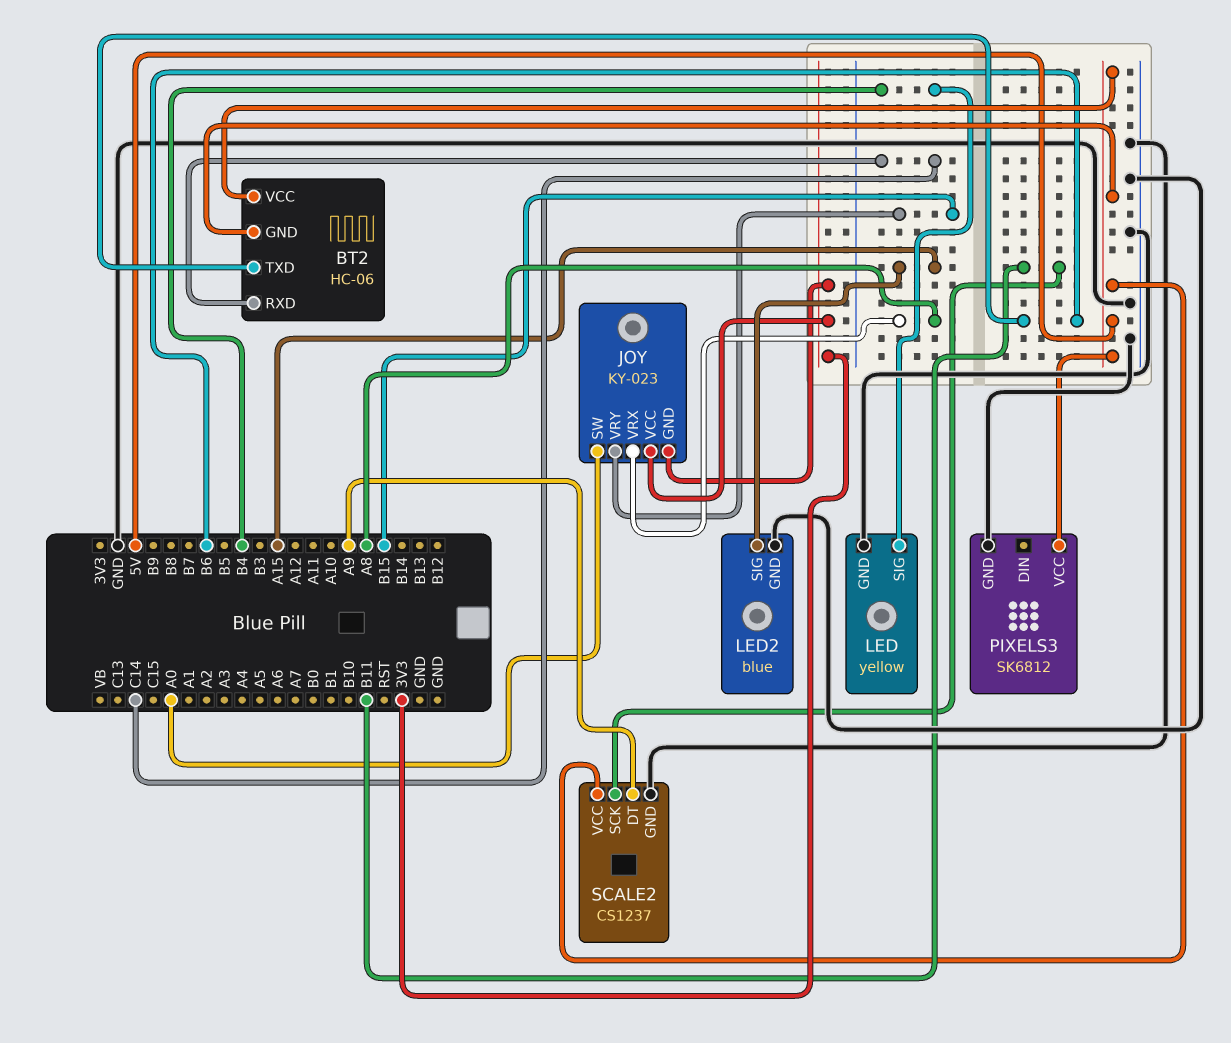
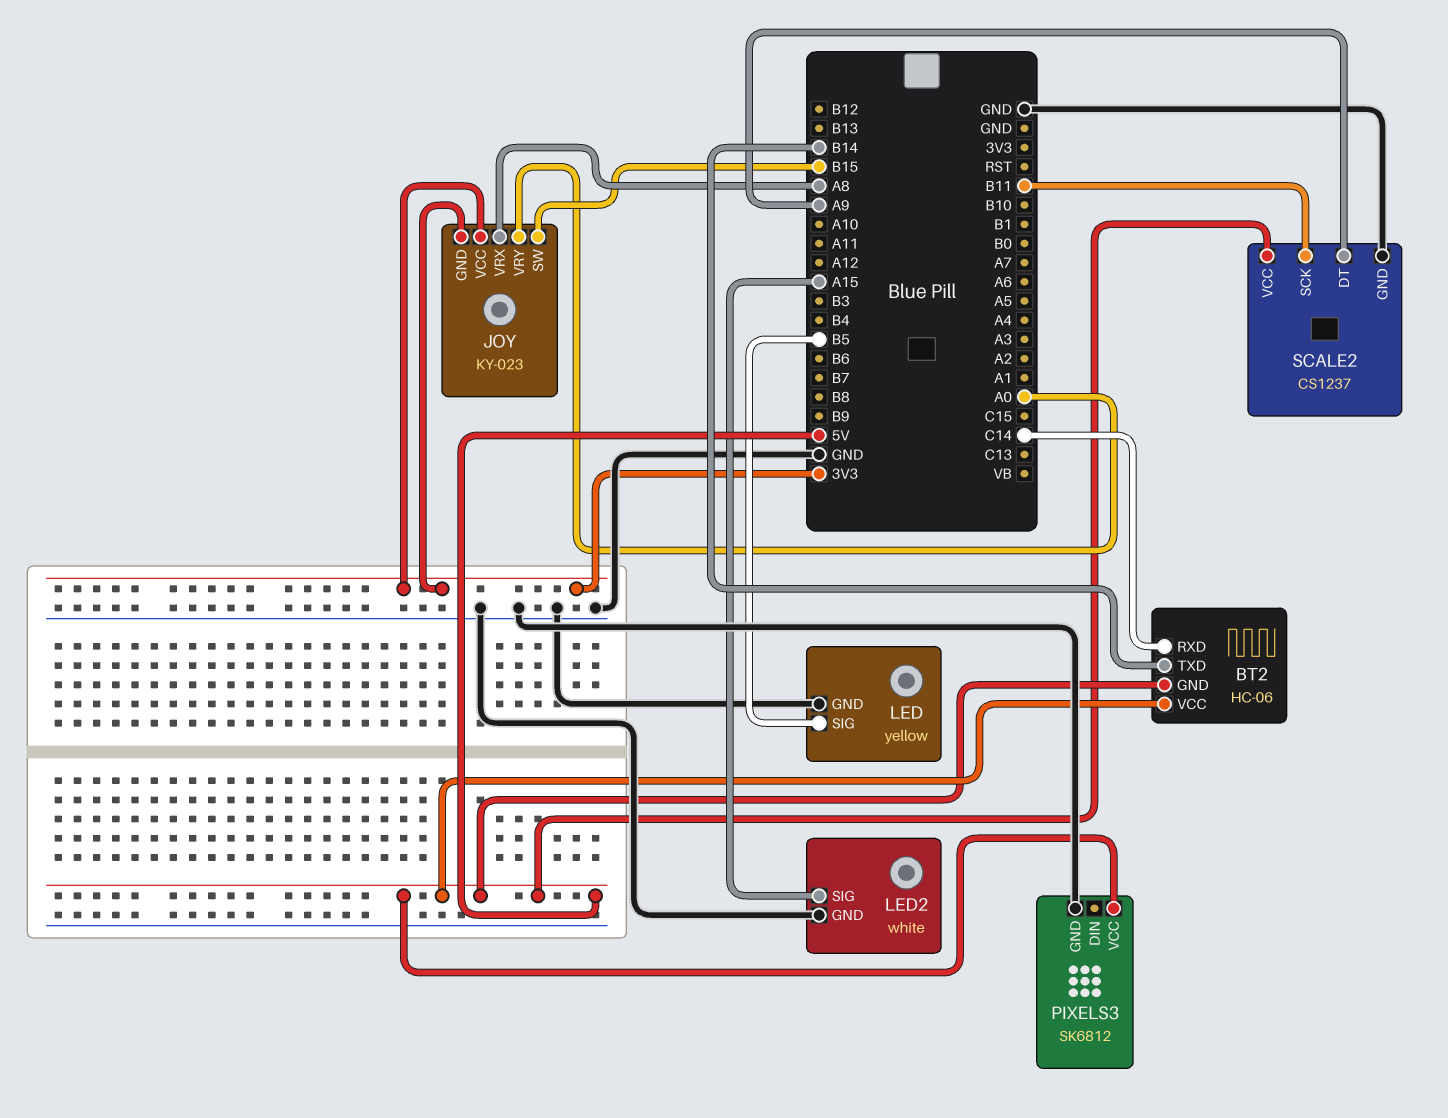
BT2 pin TXD: B6 -> B14
JOY pin SW: A0 -> B15
JOY pin VRY: B15 -> A0
LED pin SIG: B4 -> B5
LED2: blue -> white

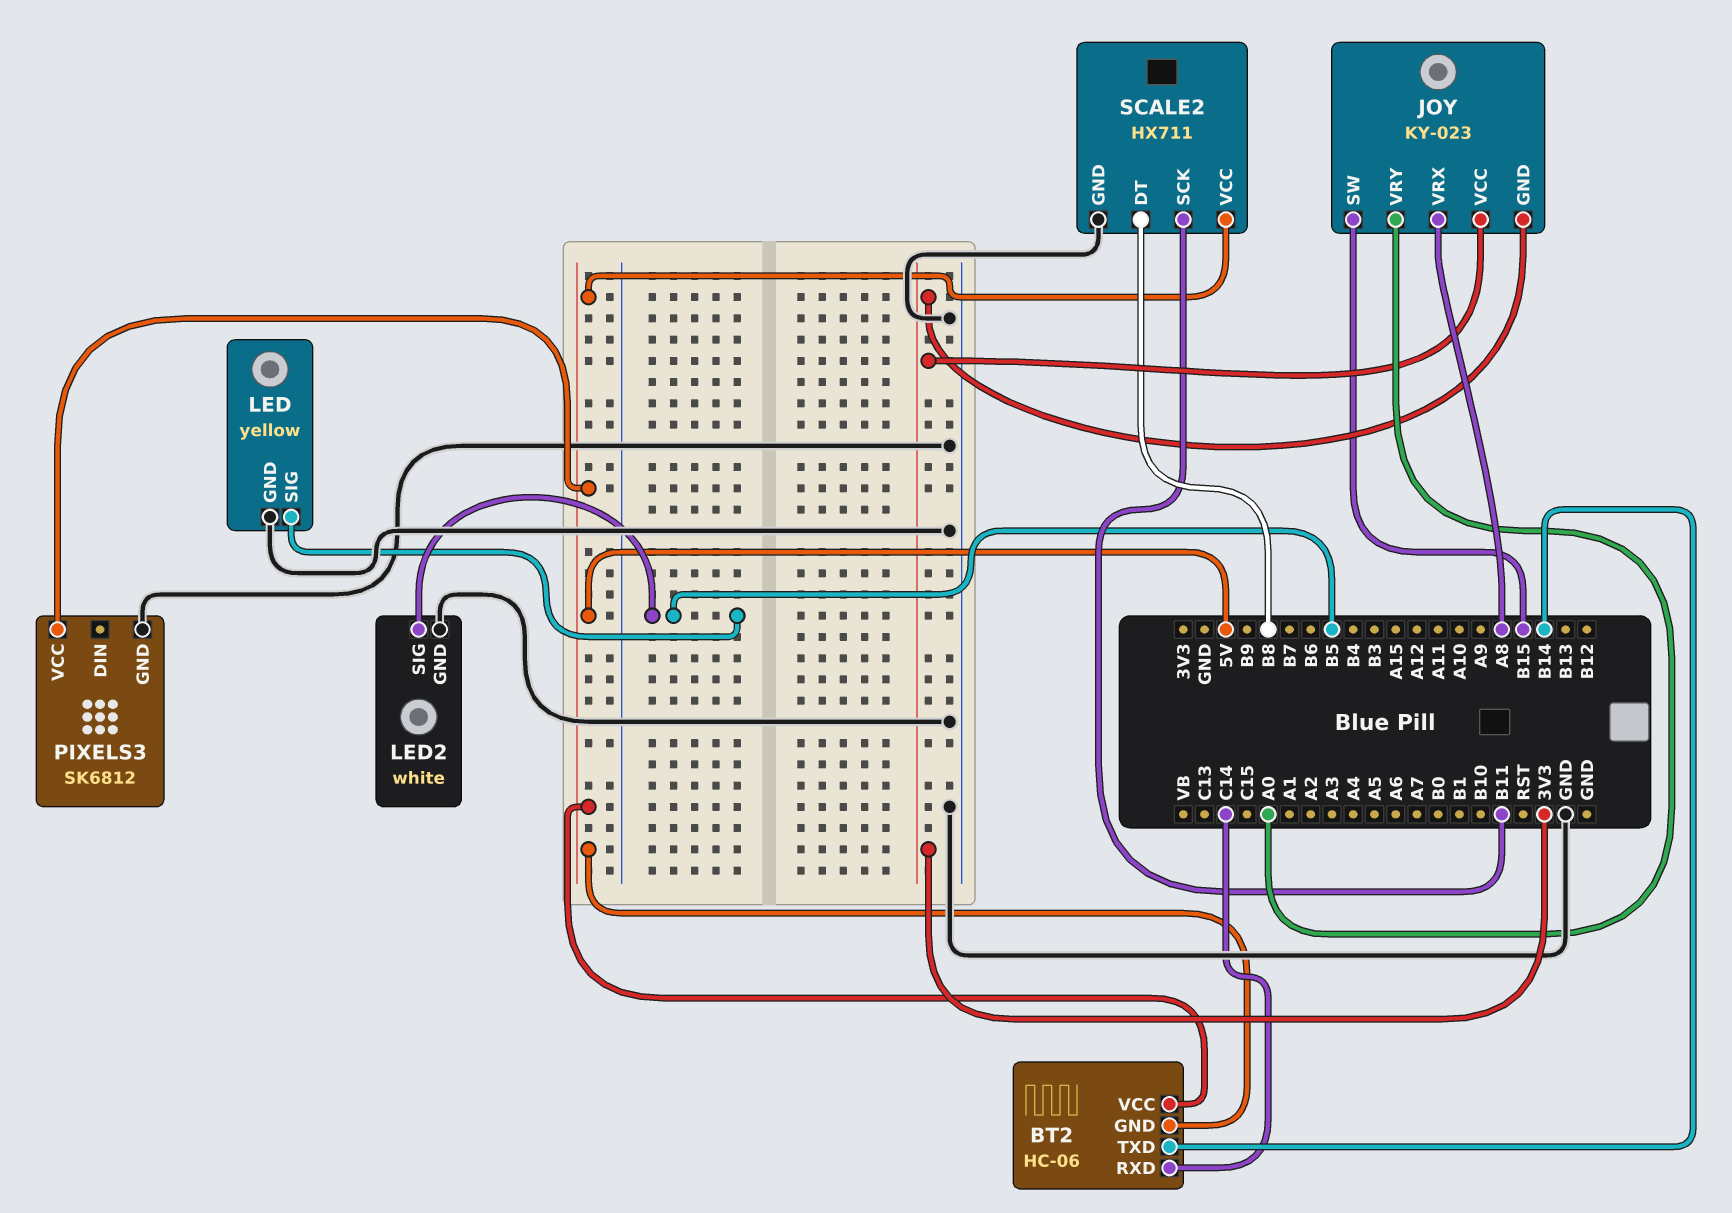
LED2 pin SIG: A15 -> B5
SCALE2: CS1237 -> HX711
SCALE2 pin DT: A9 -> B8

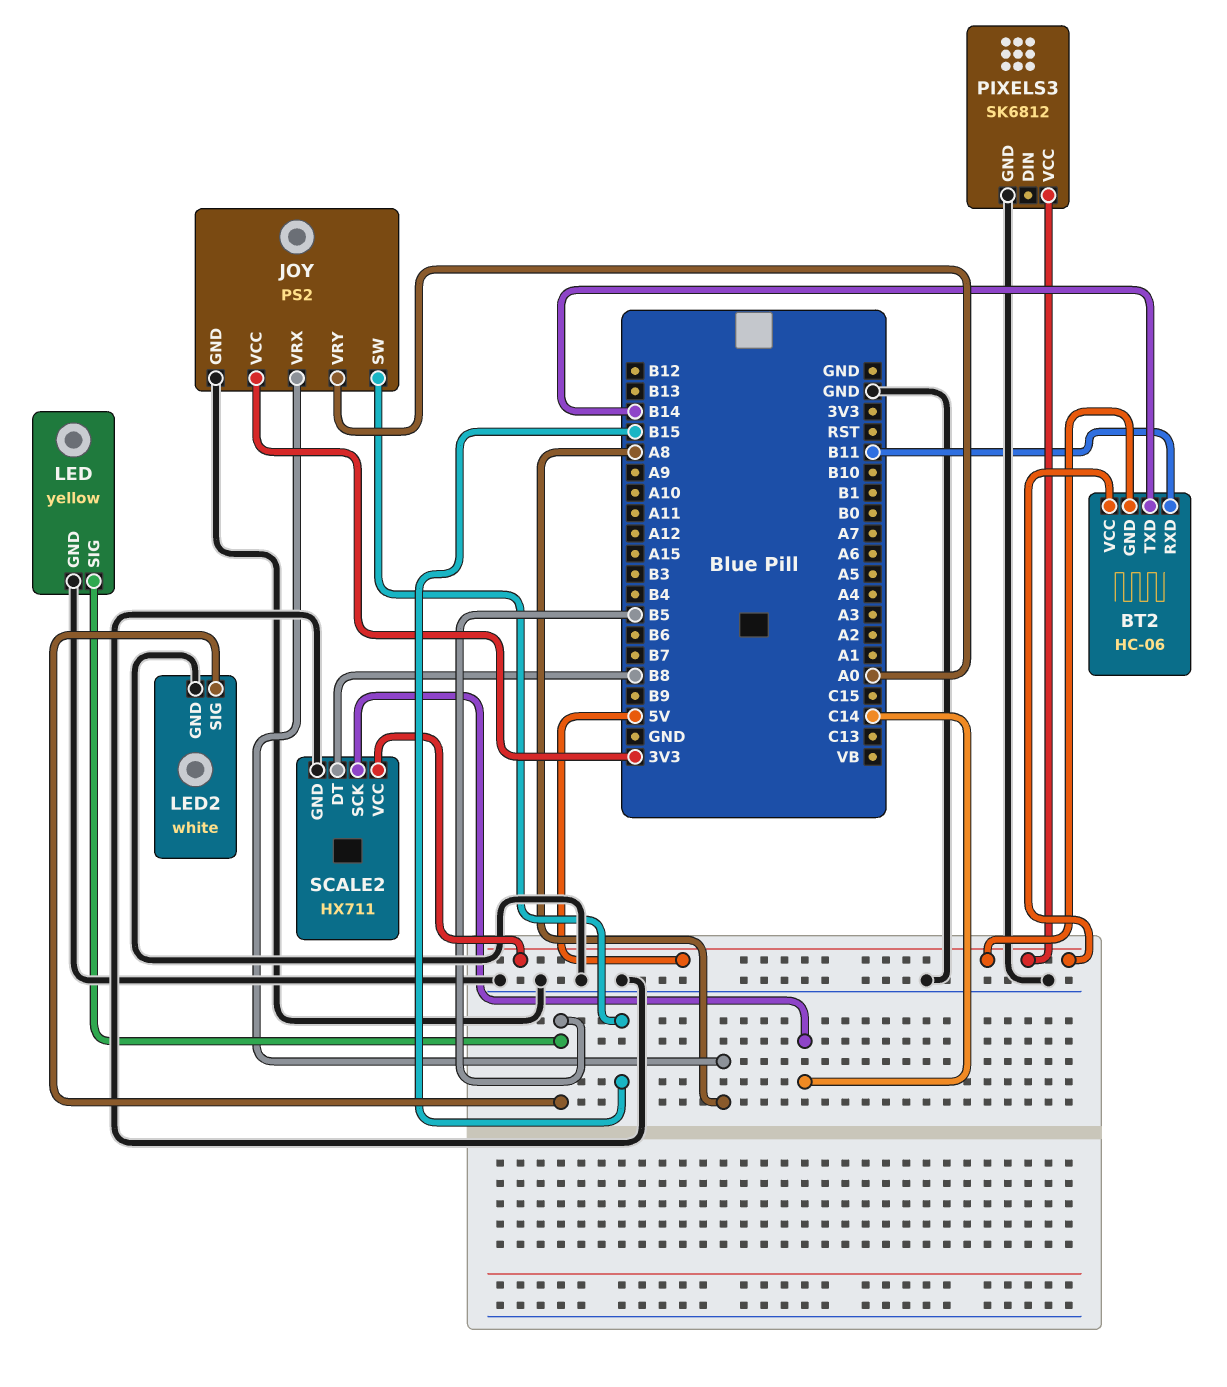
BT2 pin RXD: C14 -> B11
JOY: KY-023 -> PS2
JOY pin GND: 3V3 -> GND
SCALE2 pin SCK: B11 -> C14

